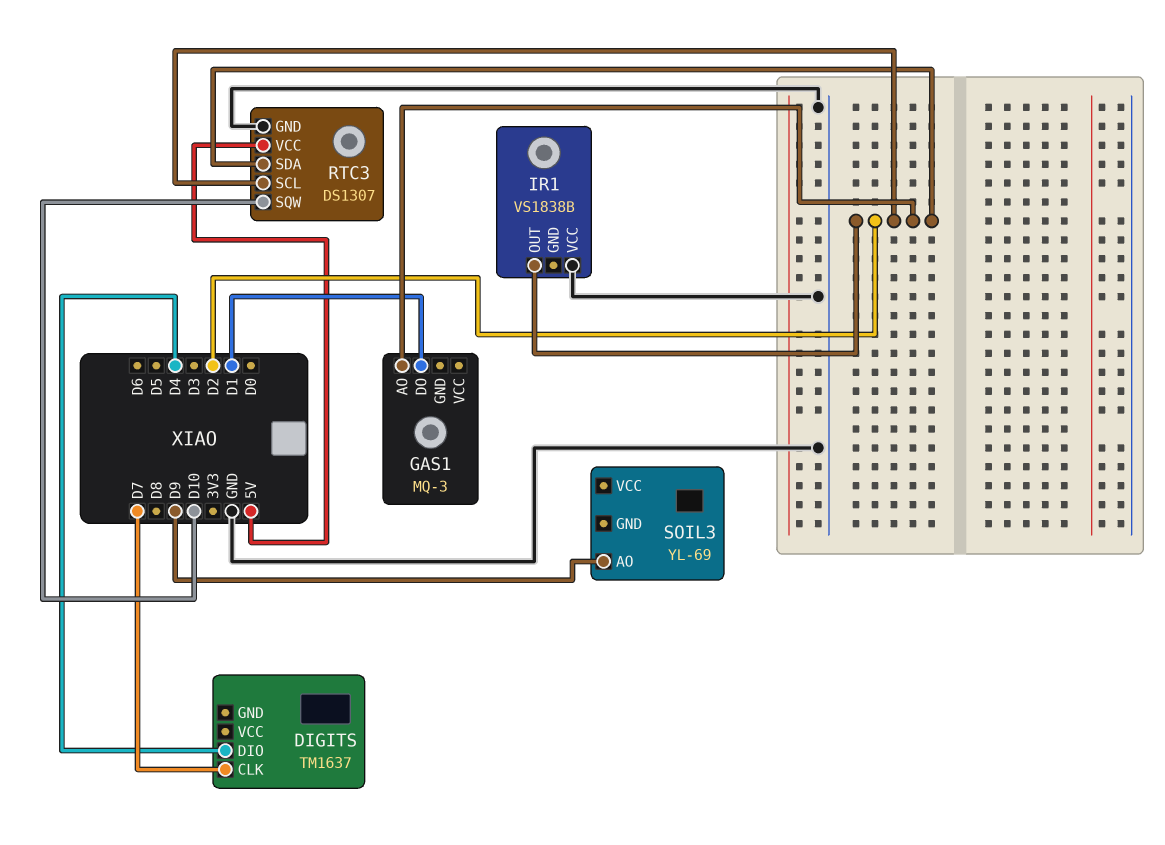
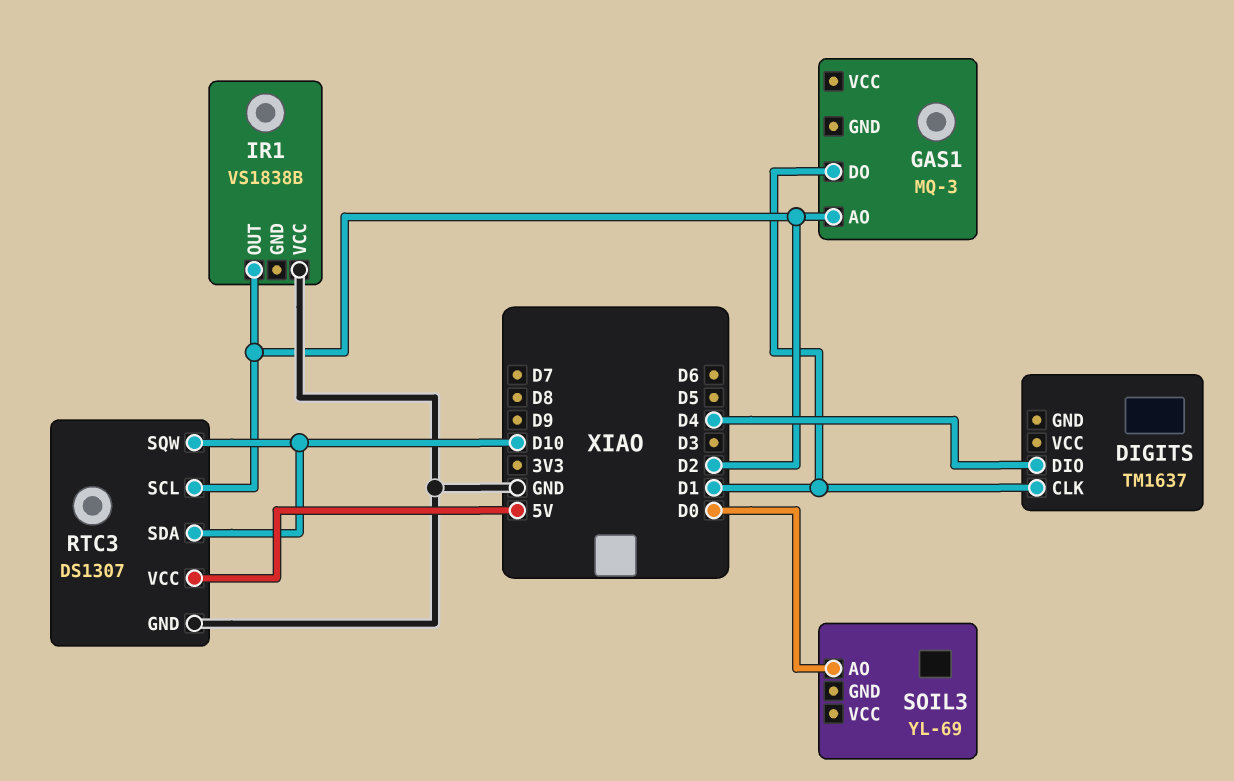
DIGITS pin CLK: D7 -> D1
RTC3 pin SDA: D2 -> D10
SOIL3 pin AO: D9 -> D0

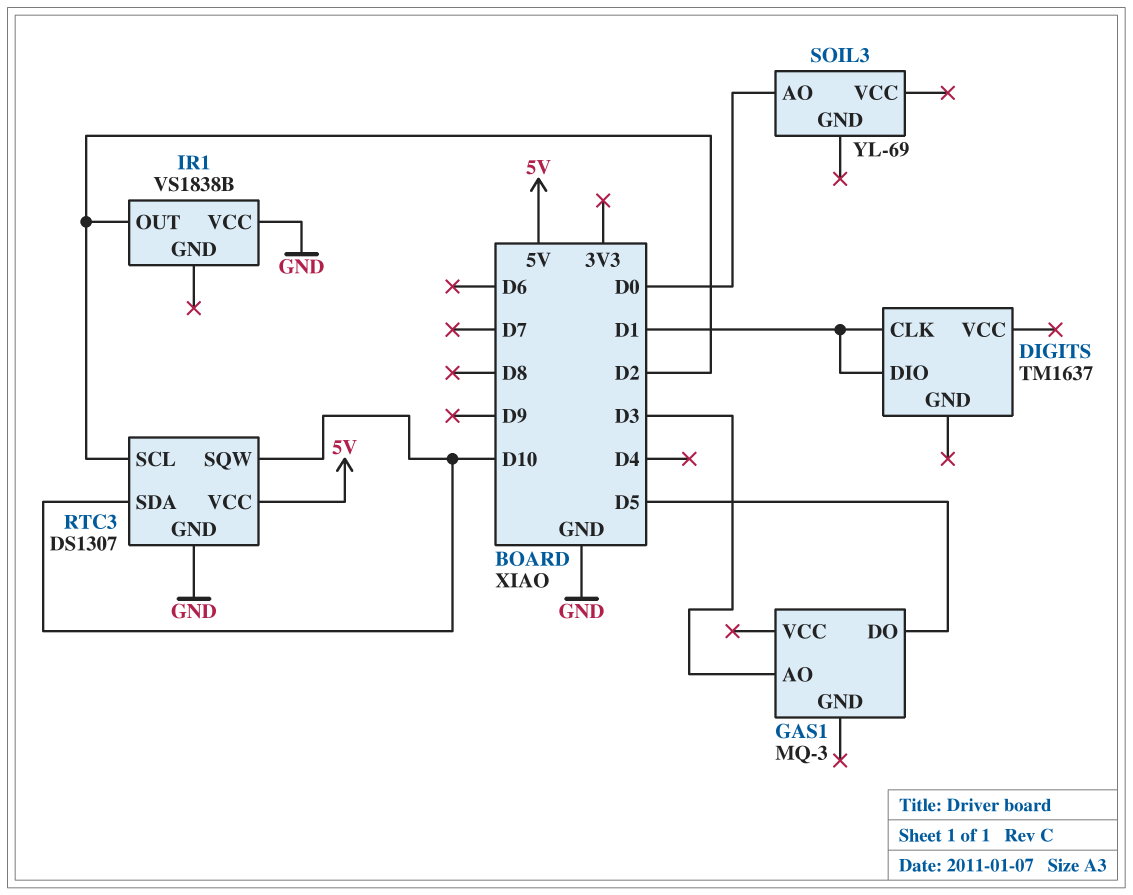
DIGITS pin DIO: D4 -> D1
GAS1 pin AO: D2 -> D3
GAS1 pin DO: D1 -> D5

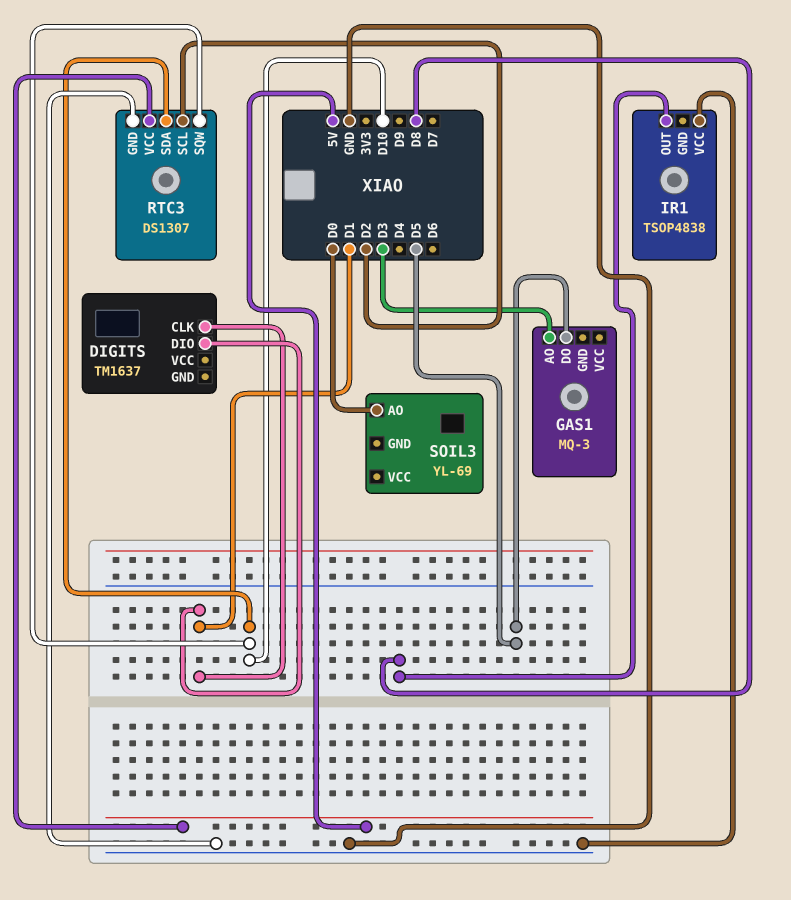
IR1: VS1838B -> TSOP4838
IR1 pin OUT: D2 -> D8

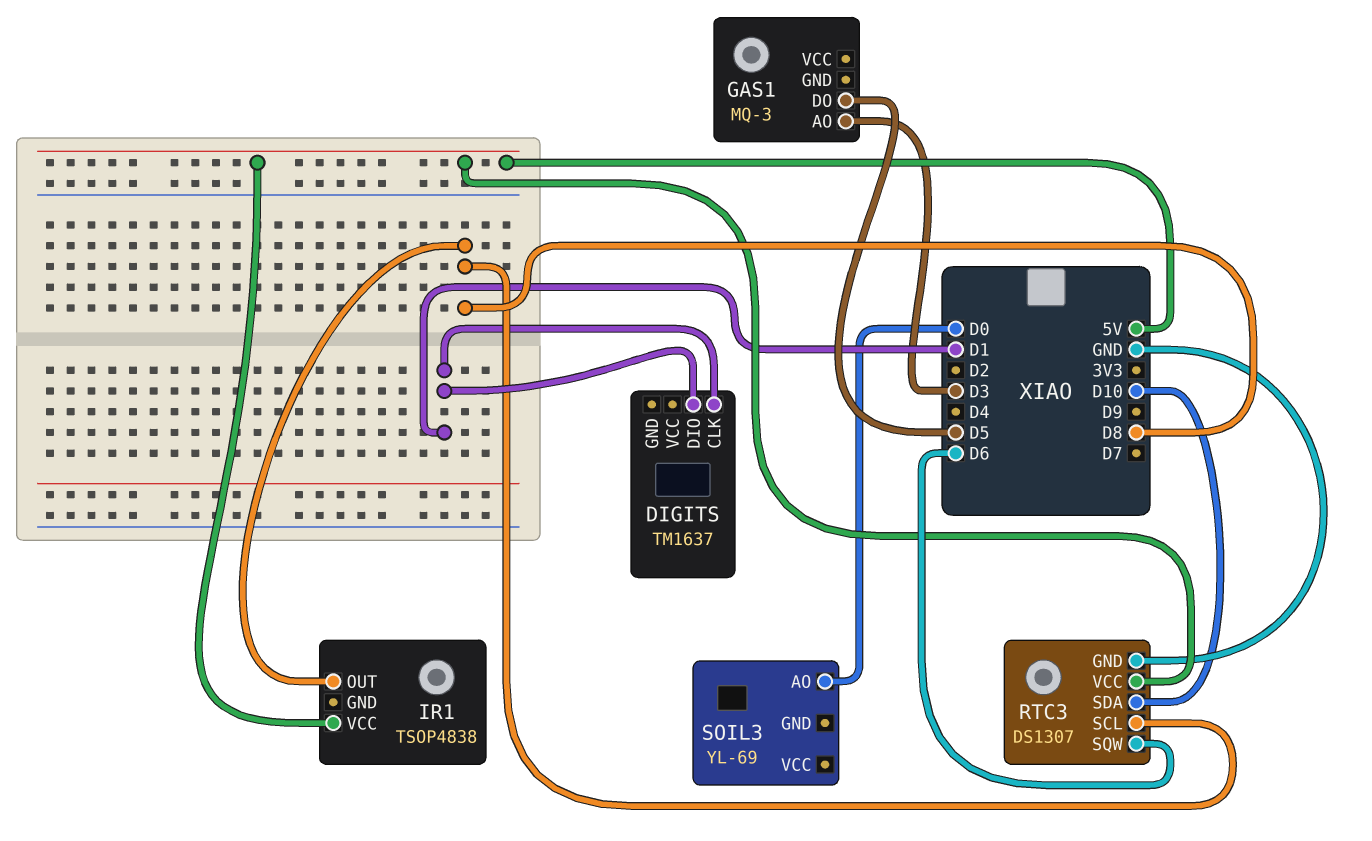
IR1 pin VCC: GND -> 5V
RTC3 pin SCL: D2 -> D8
RTC3 pin SQW: D10 -> D6

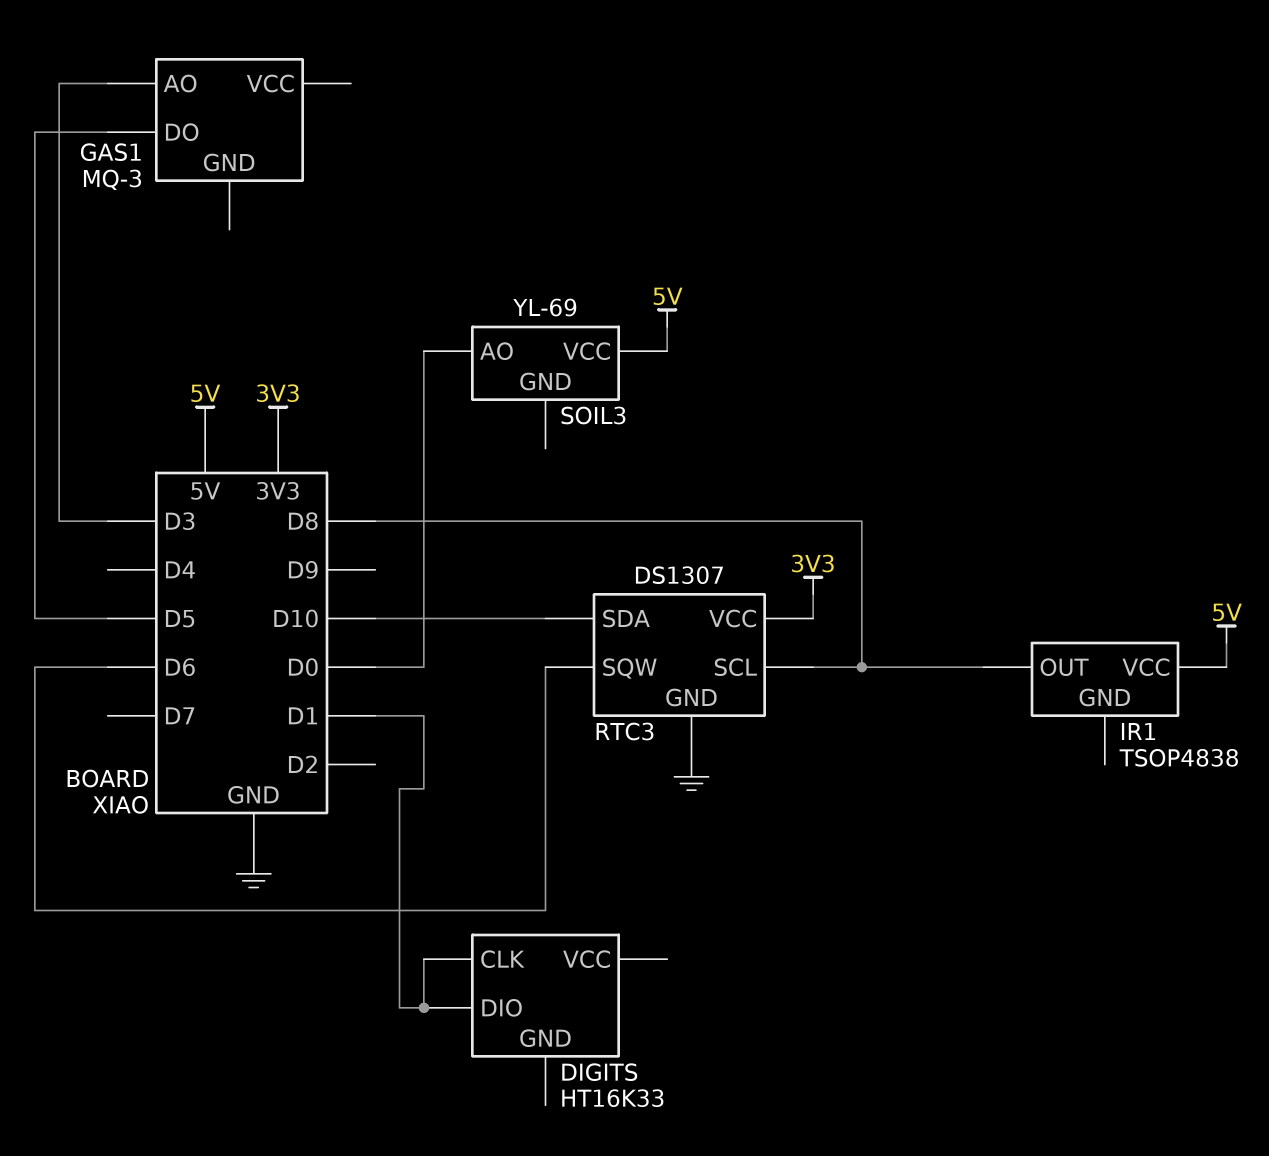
DIGITS: TM1637 -> HT16K33
RTC3 pin VCC: 5V -> 3V3
SOIL3 pin VCC: none -> 5V

